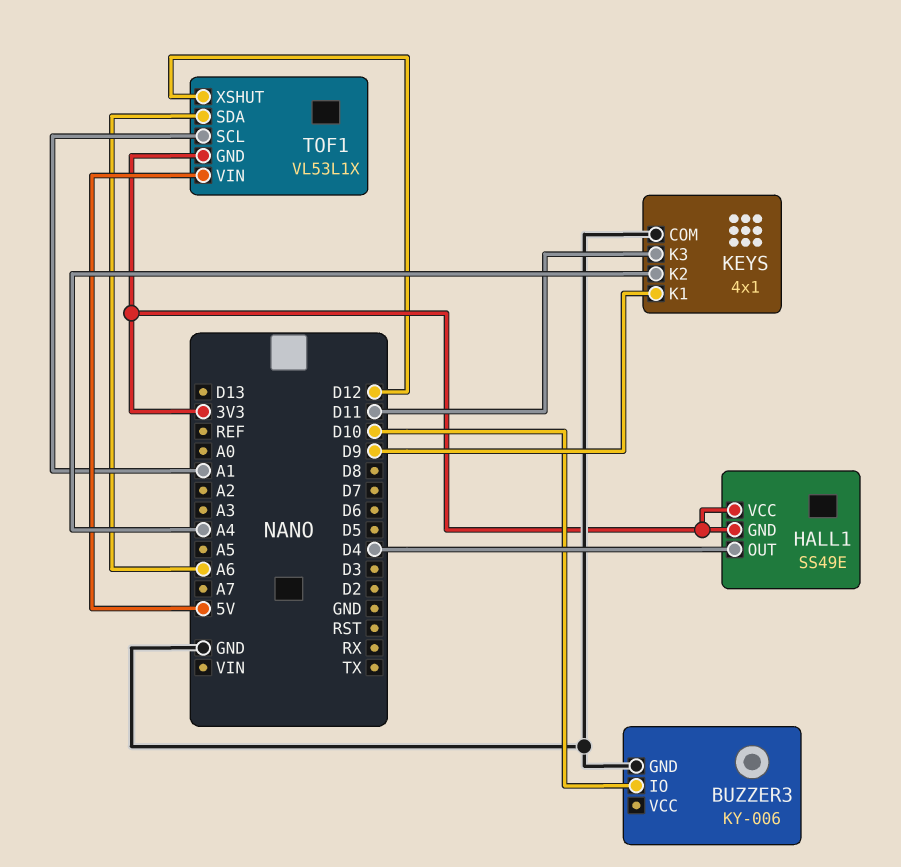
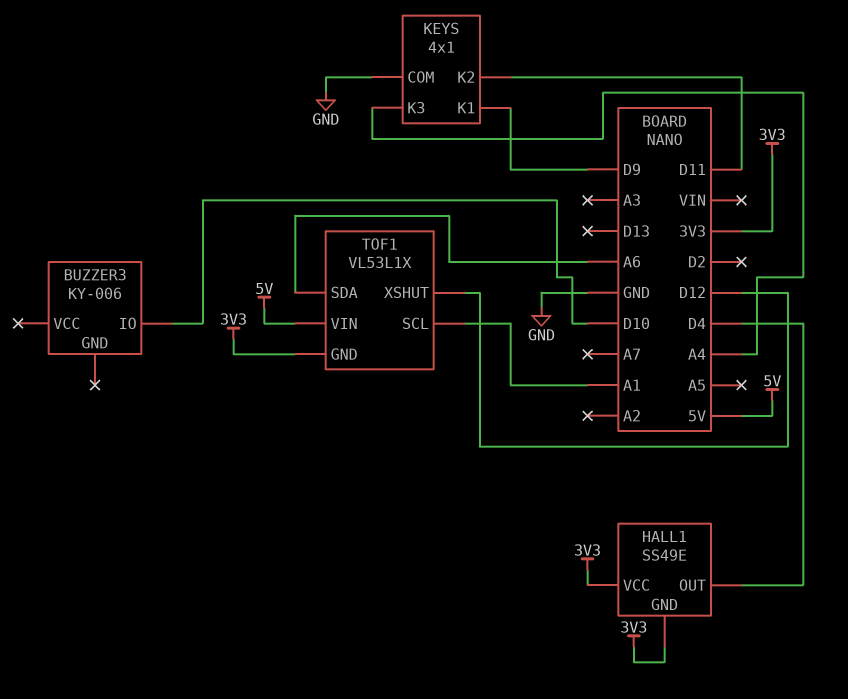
BUZZER3 pin GND: GND -> none
KEYS pin K2: A4 -> D11
KEYS pin K3: D11 -> A4

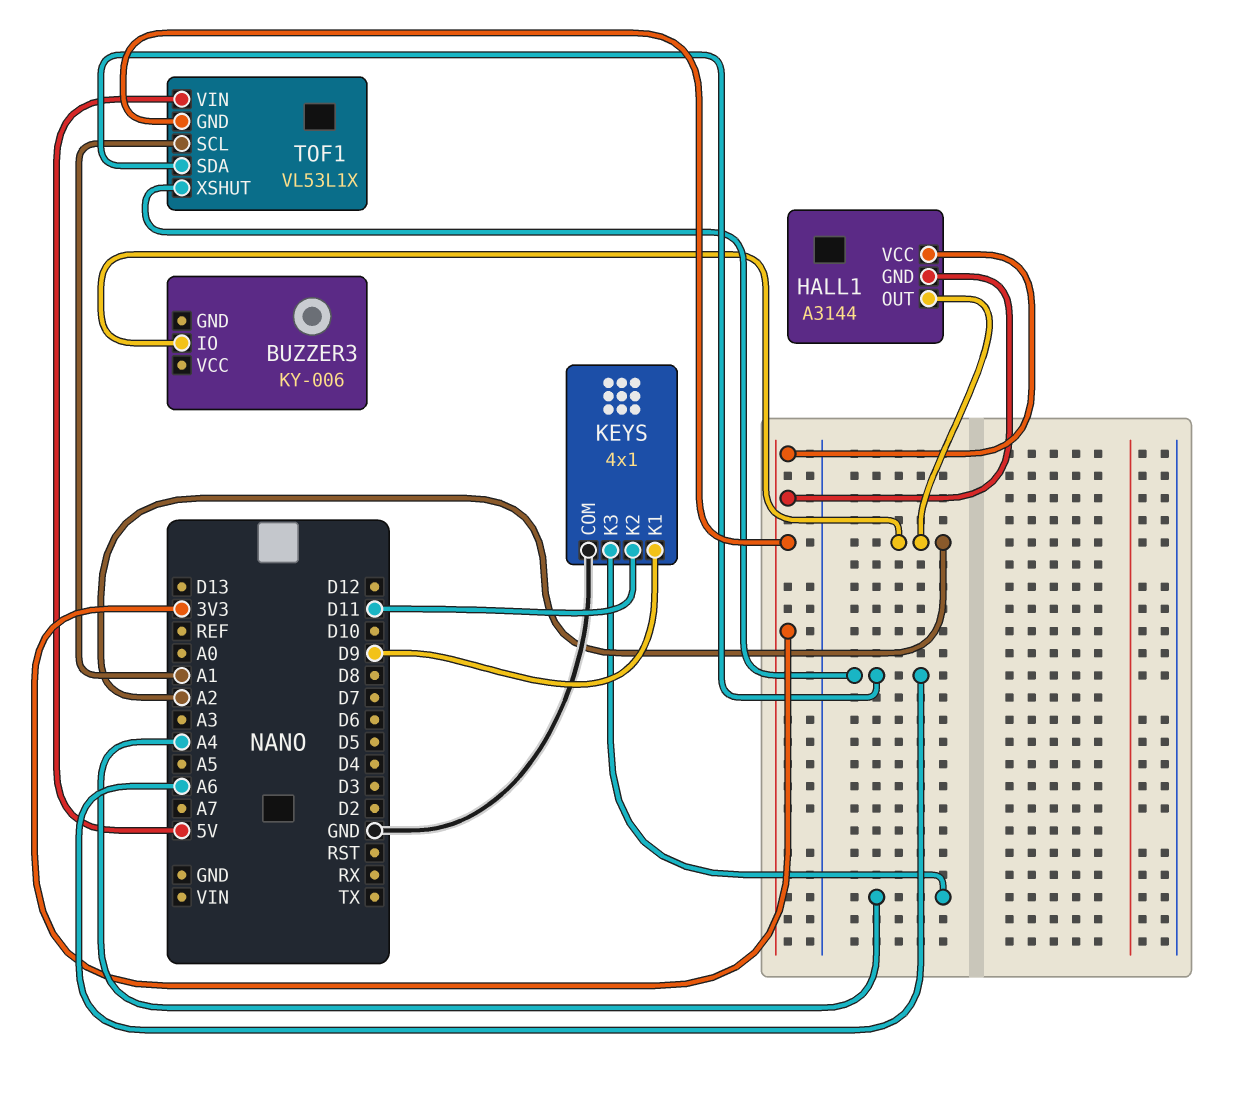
BUZZER3 pin IO: D10 -> A2
HALL1: SS49E -> A3144
HALL1 pin OUT: D4 -> A2
TOF1 pin XSHUT: D12 -> A6

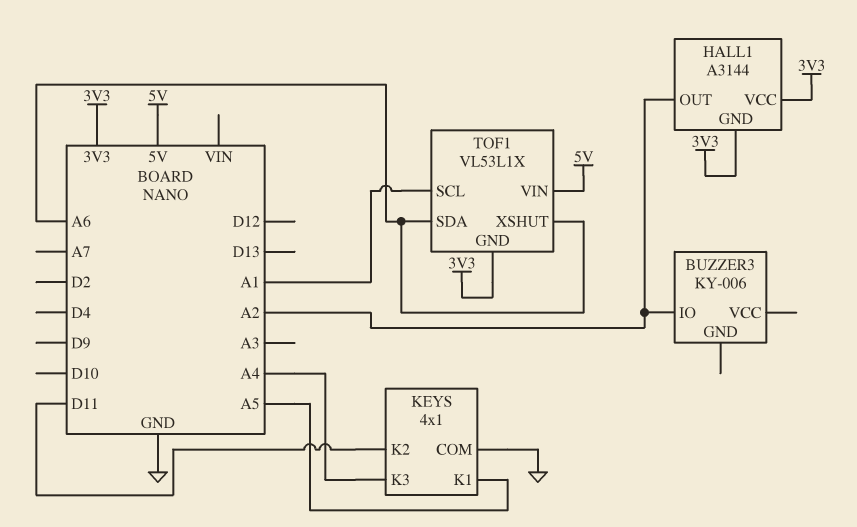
KEYS pin K1: D9 -> A5

